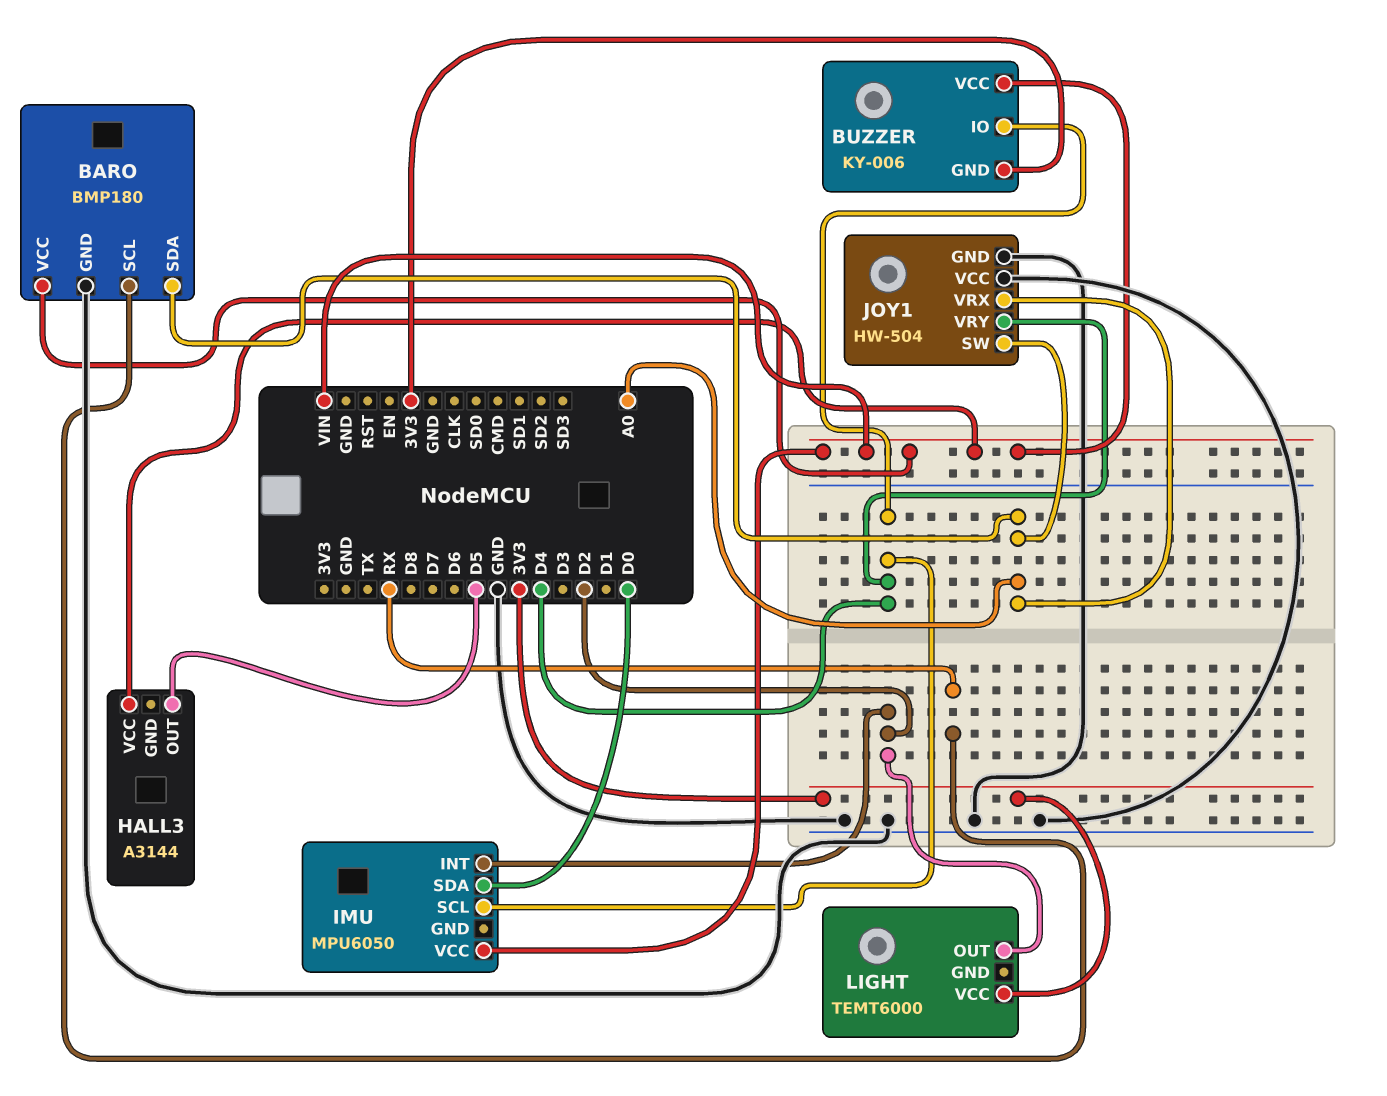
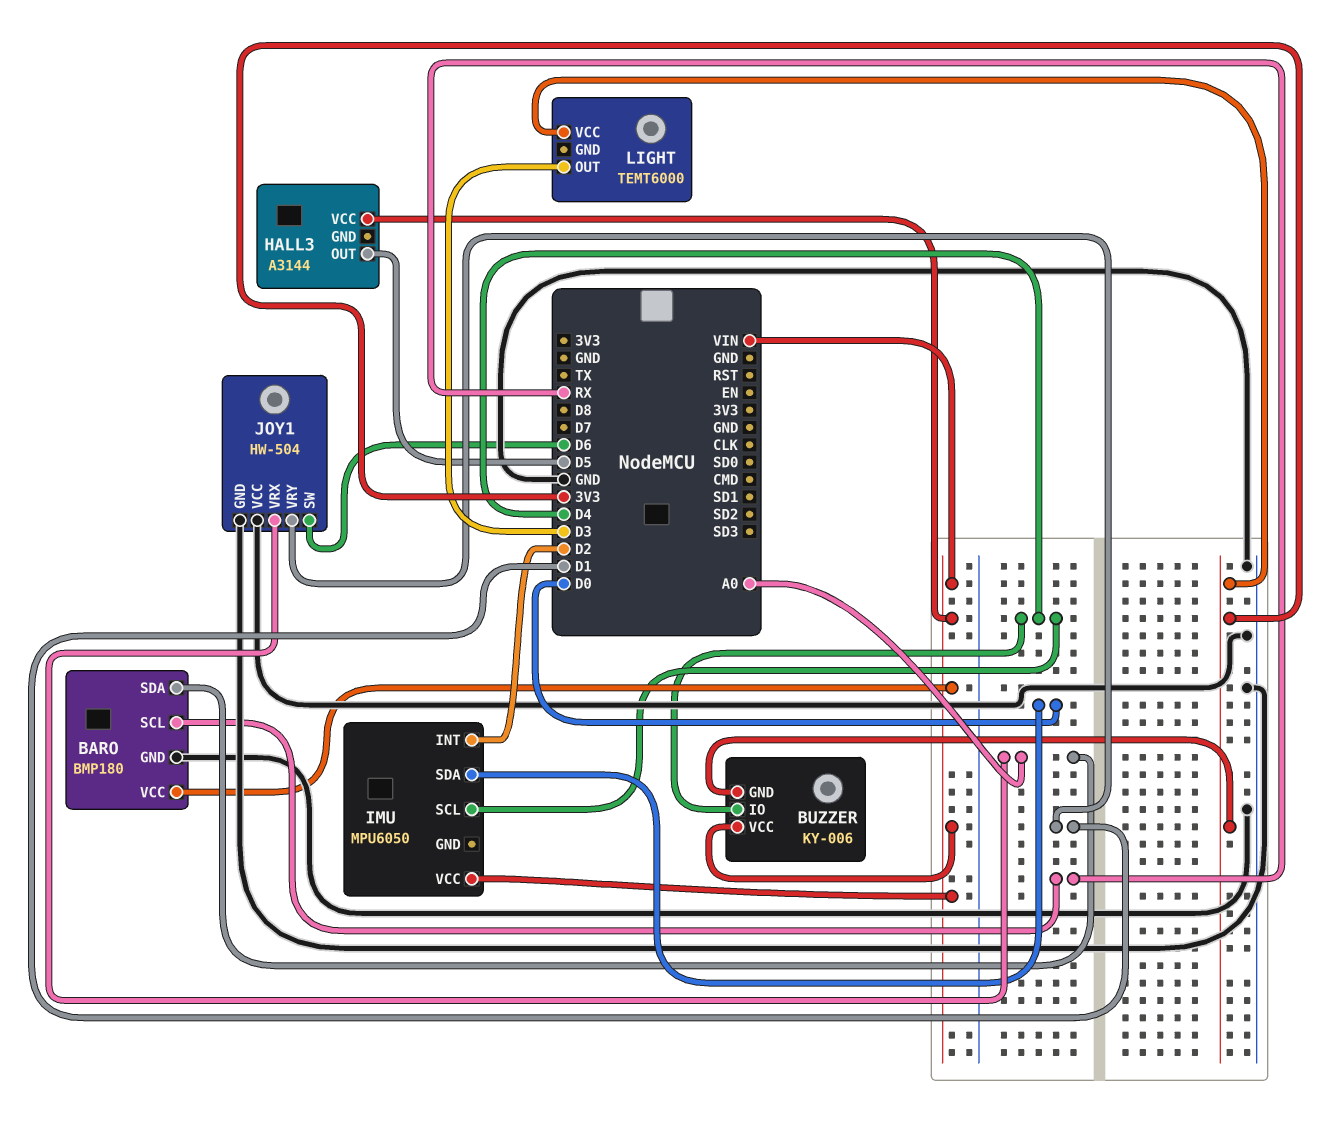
JOY1 pin SW: A0 -> D6
JOY1 pin VRY: D4 -> D1
LIGHT pin OUT: D2 -> D3

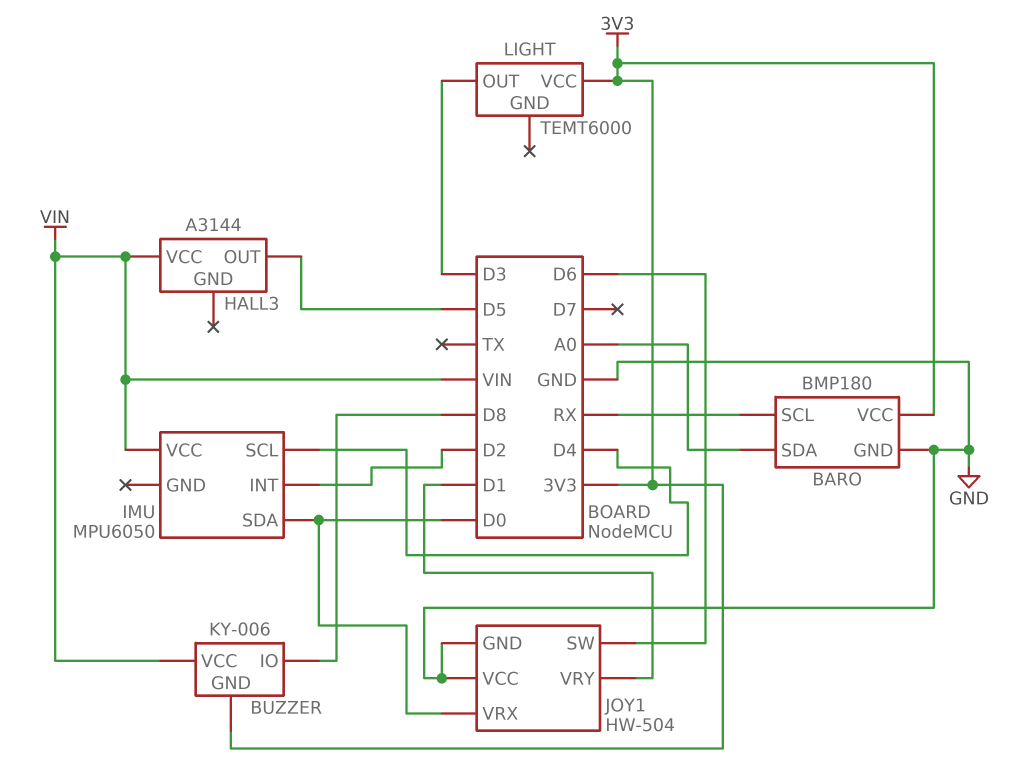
BARO pin VCC: VIN -> 3V3
BUZZER pin IO: D4 -> D8
JOY1 pin VRX: A0 -> D0

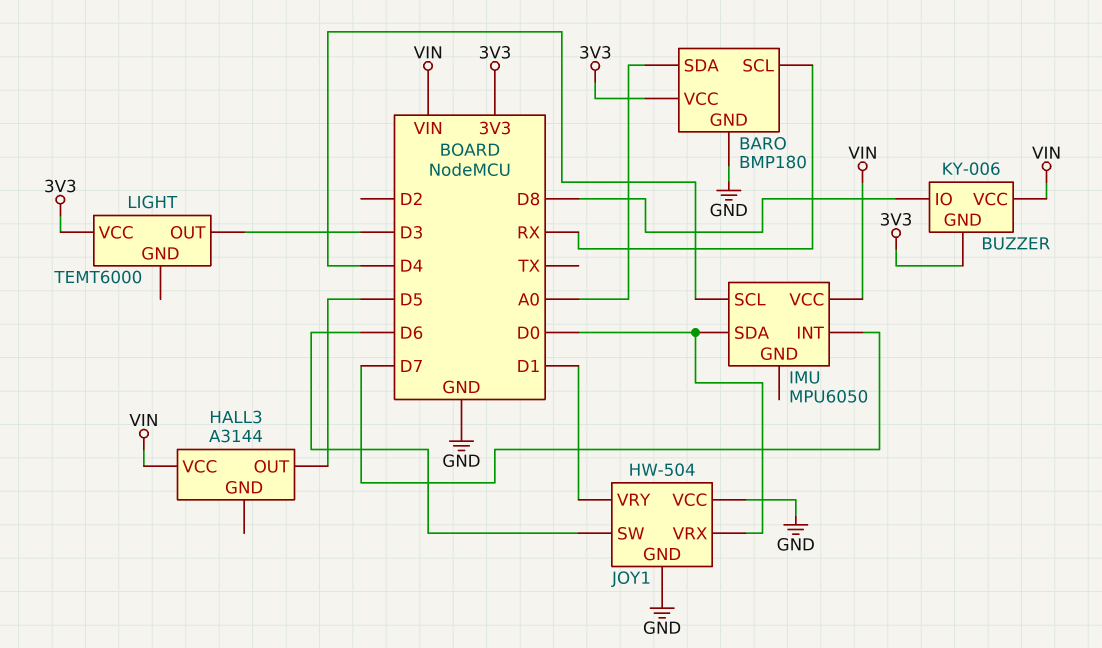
IMU pin INT: D2 -> D7

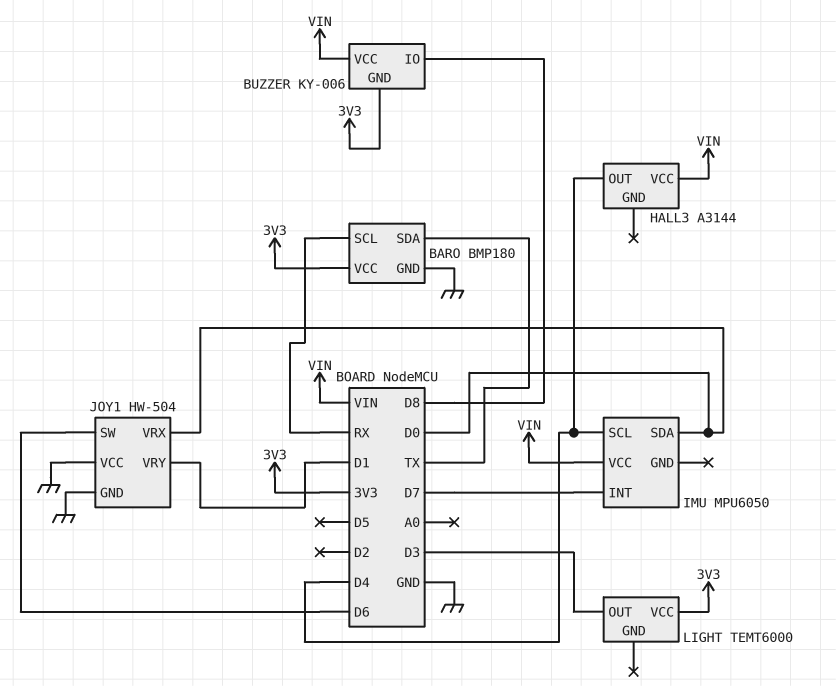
BARO pin SDA: A0 -> TX
HALL3 pin OUT: D5 -> D4

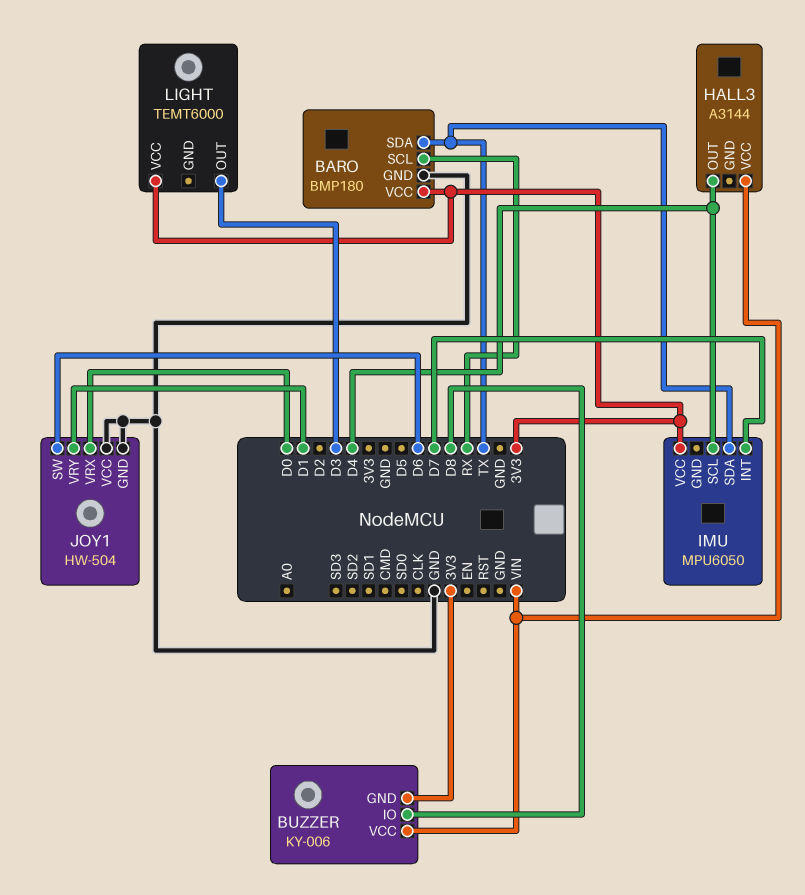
IMU pin SDA: D0 -> TX
IMU pin VCC: VIN -> 3V3

